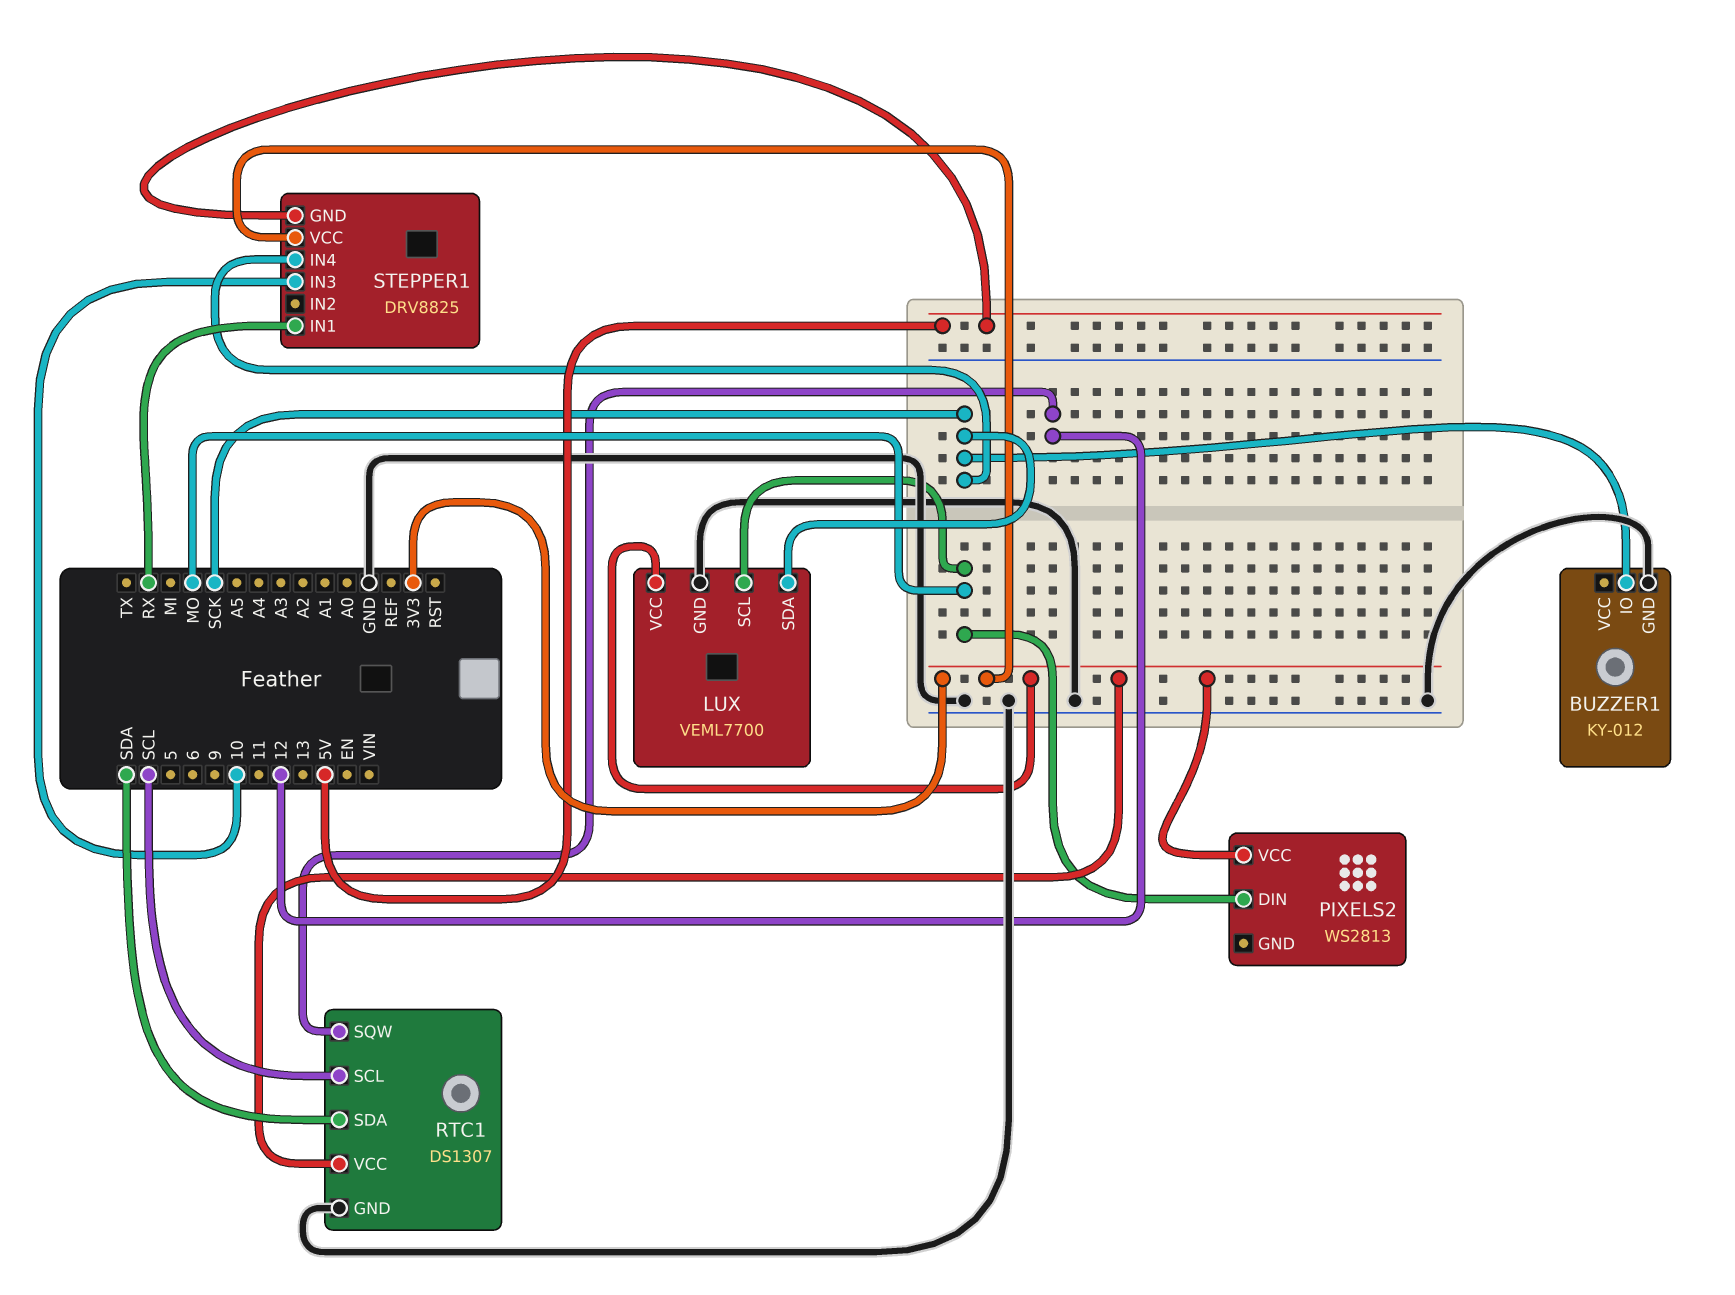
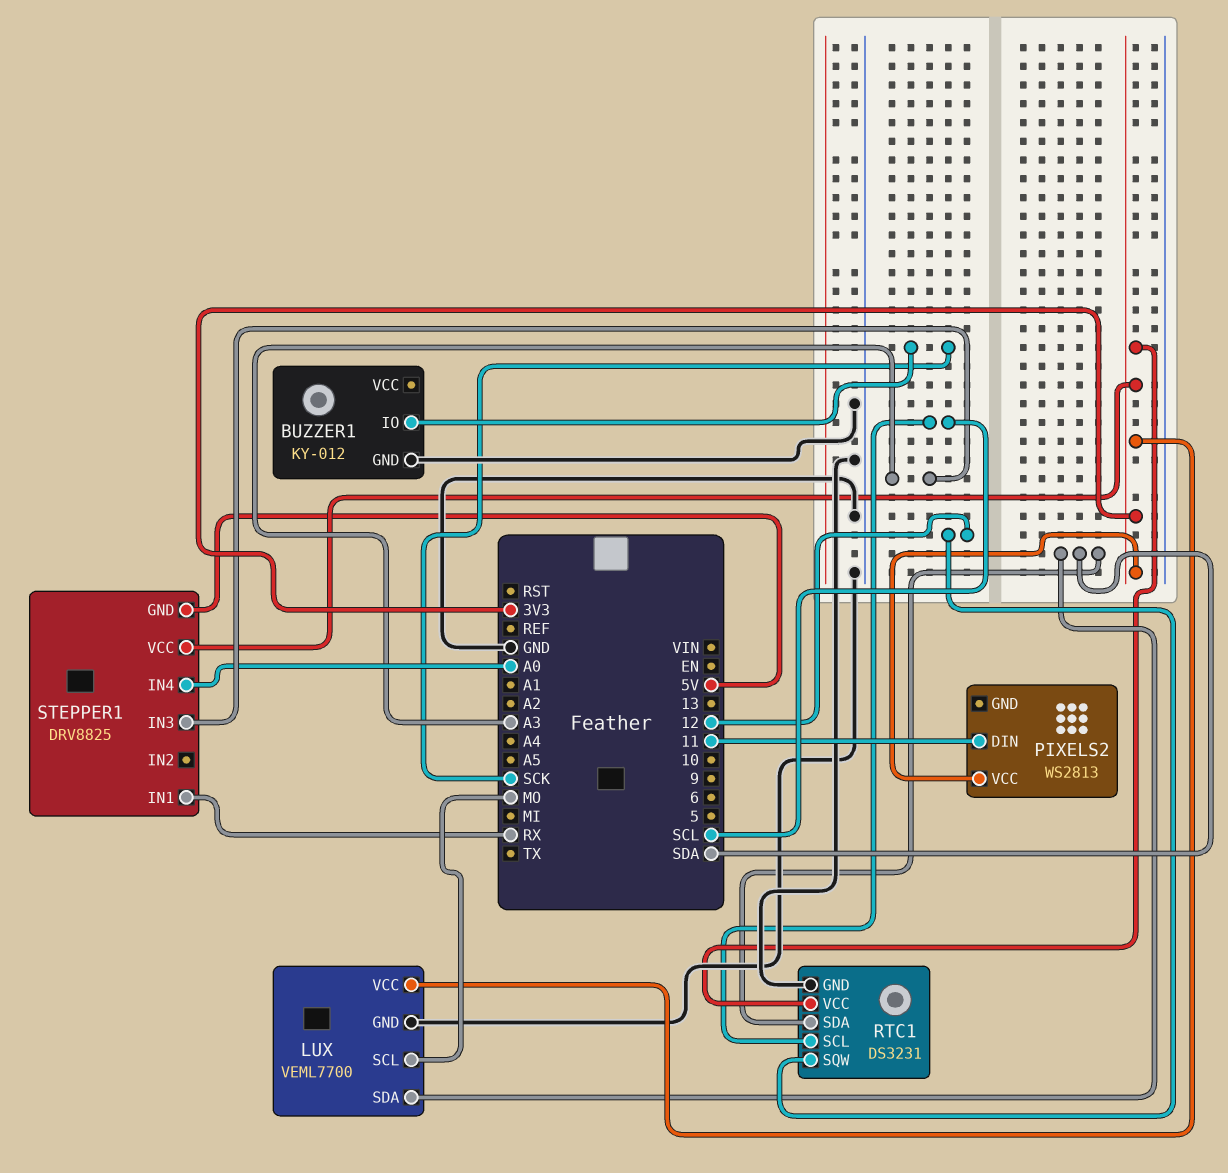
LUX pin SDA: SCK -> SDA
PIXELS2 pin DIN: MO -> 11
RTC1: DS1307 -> DS3231
STEPPER1 pin IN3: 10 -> A3
STEPPER1 pin IN4: SCK -> A0

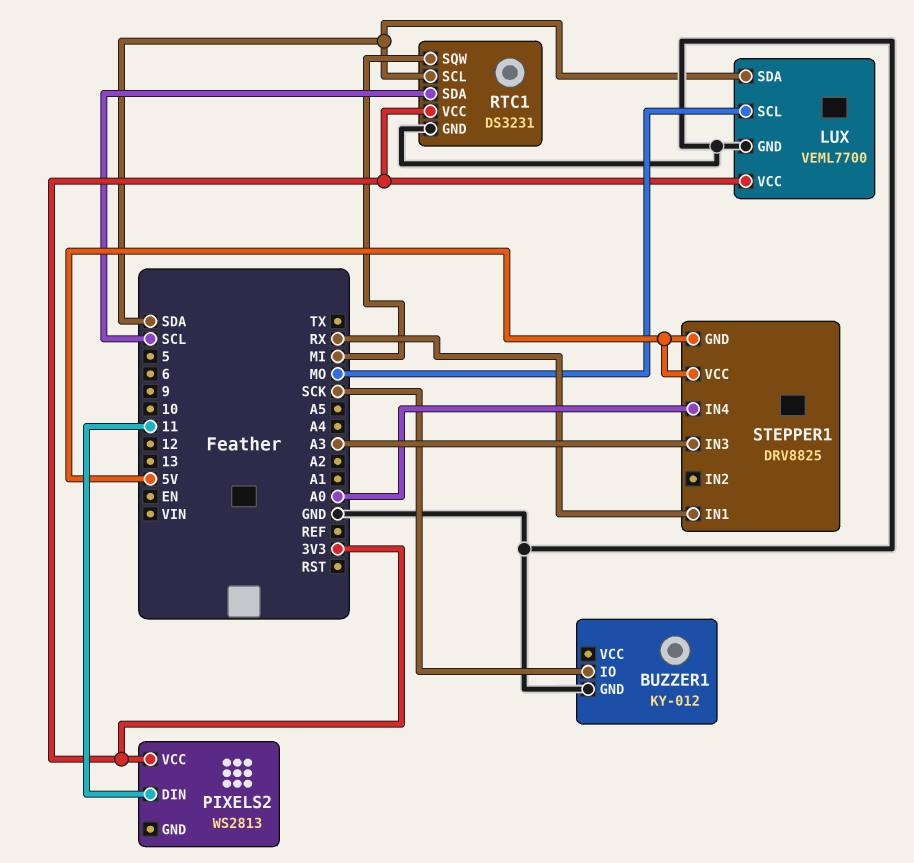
RTC1 pin SCL: SCL -> SDA
RTC1 pin SDA: SDA -> SCL
RTC1 pin SQW: 12 -> MI
STEPPER1 pin VCC: 3V3 -> 5V

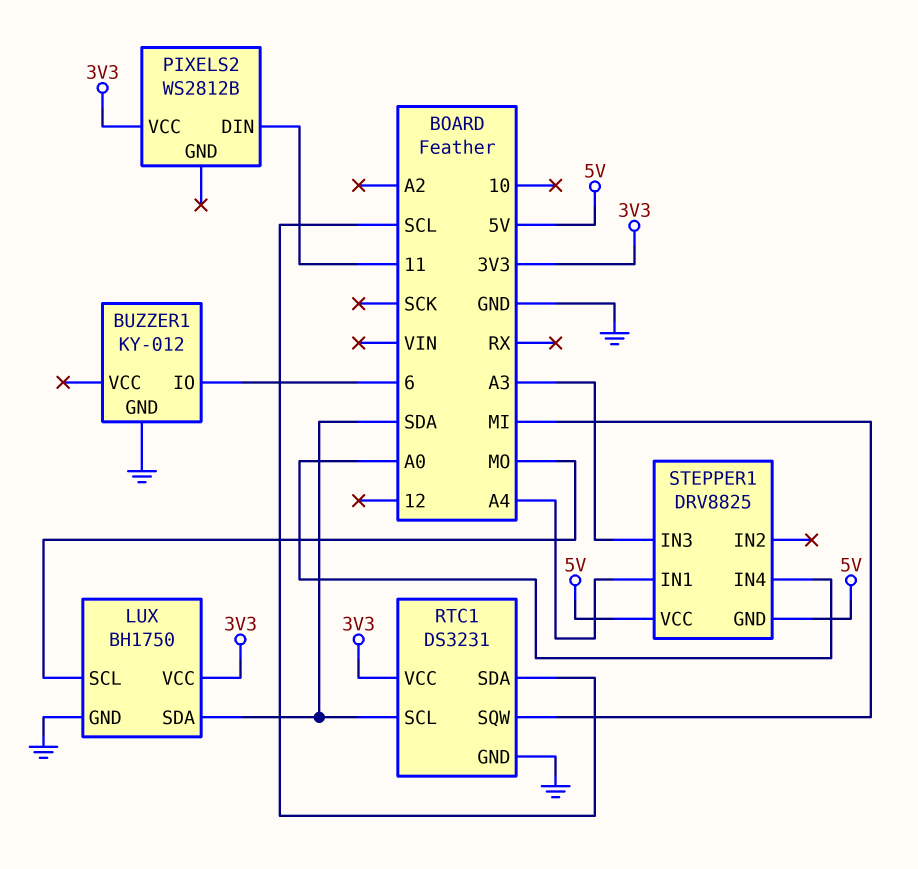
BUZZER1 pin IO: SCK -> 6
LUX: VEML7700 -> BH1750
PIXELS2: WS2813 -> WS2812B
STEPPER1 pin IN1: RX -> A4

